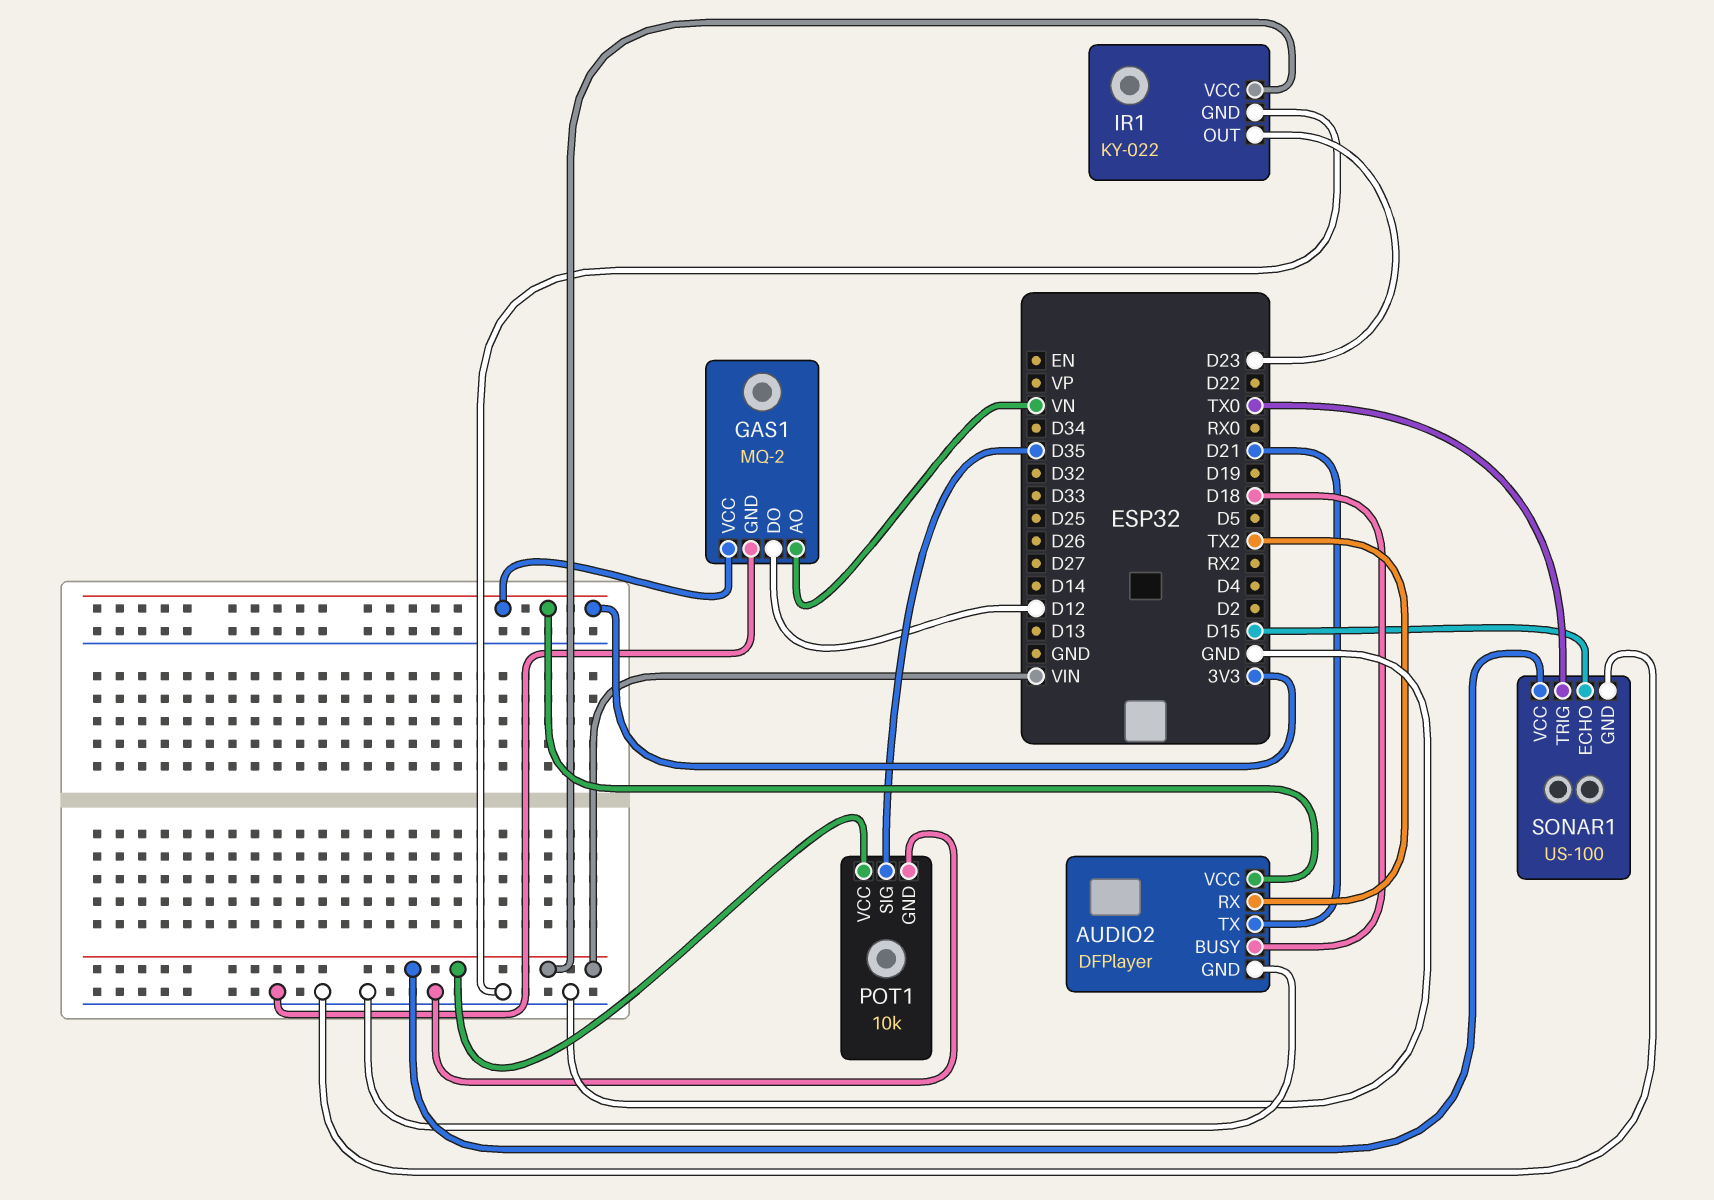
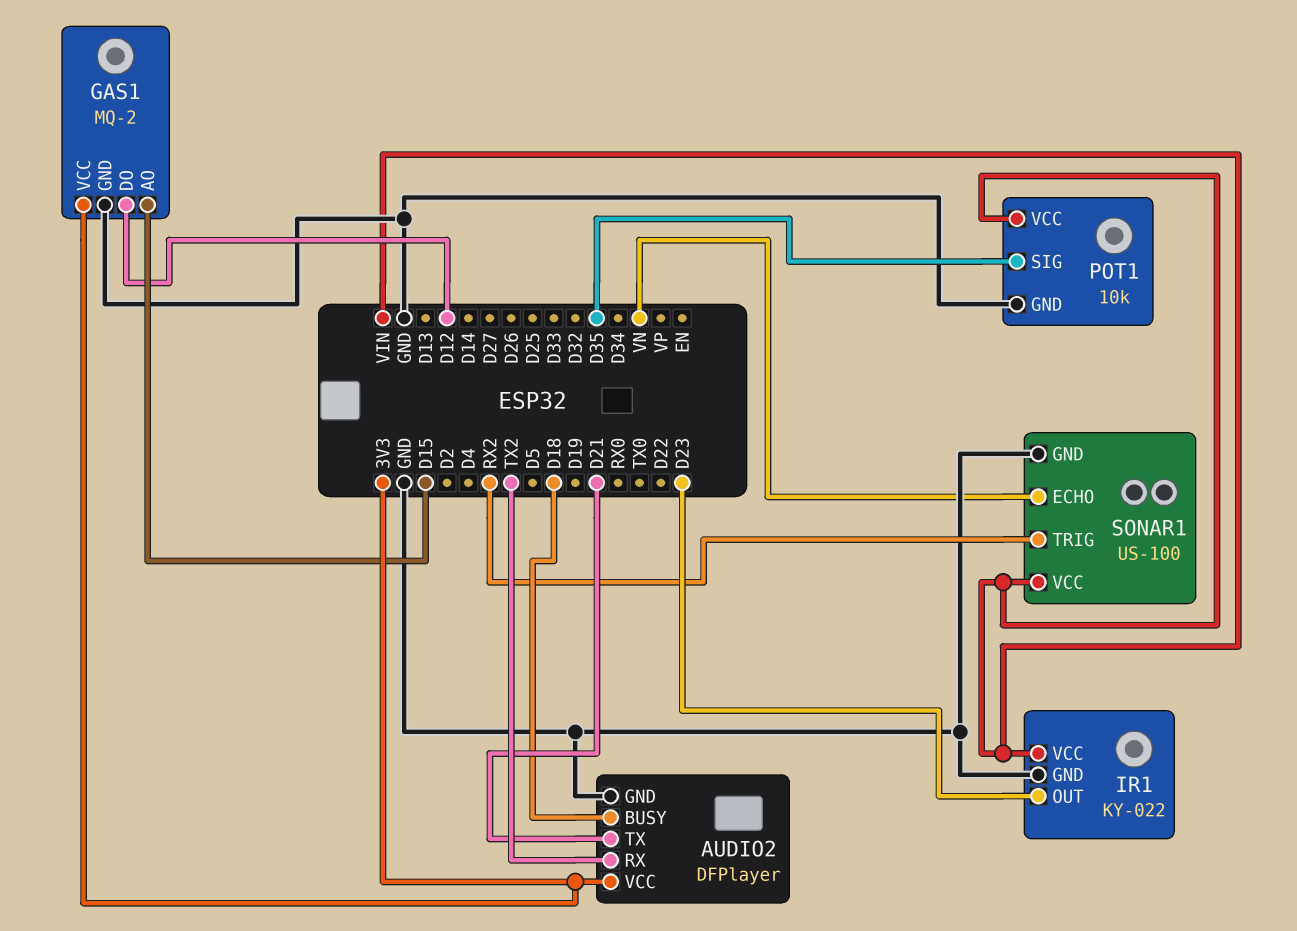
GAS1 pin AO: VN -> D15
SONAR1 pin ECHO: D15 -> VN
SONAR1 pin TRIG: TX0 -> RX2

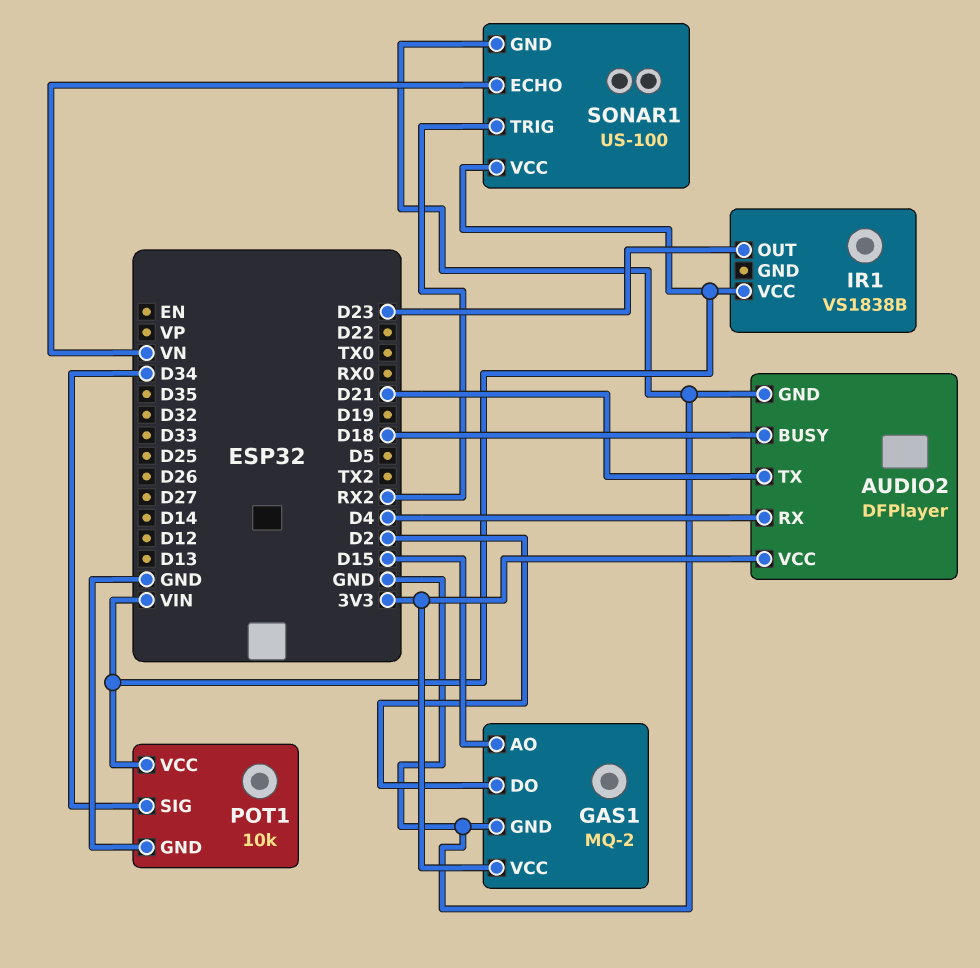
AUDIO2 pin RX: TX2 -> D4
GAS1 pin DO: D12 -> D2
IR1: KY-022 -> VS1838B
IR1 pin GND: GND -> none
POT1 pin SIG: D35 -> D34

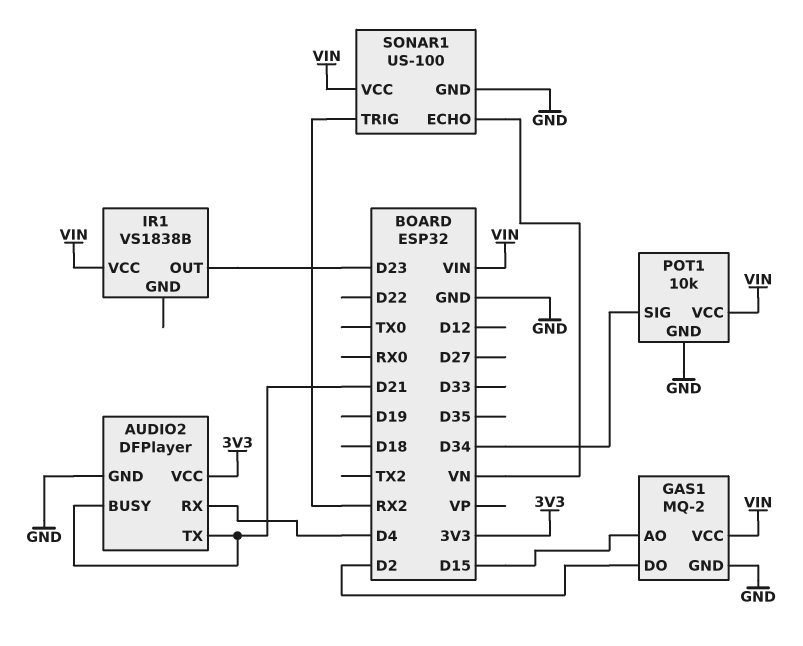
AUDIO2 pin BUSY: D18 -> D21
GAS1 pin VCC: 3V3 -> VIN

